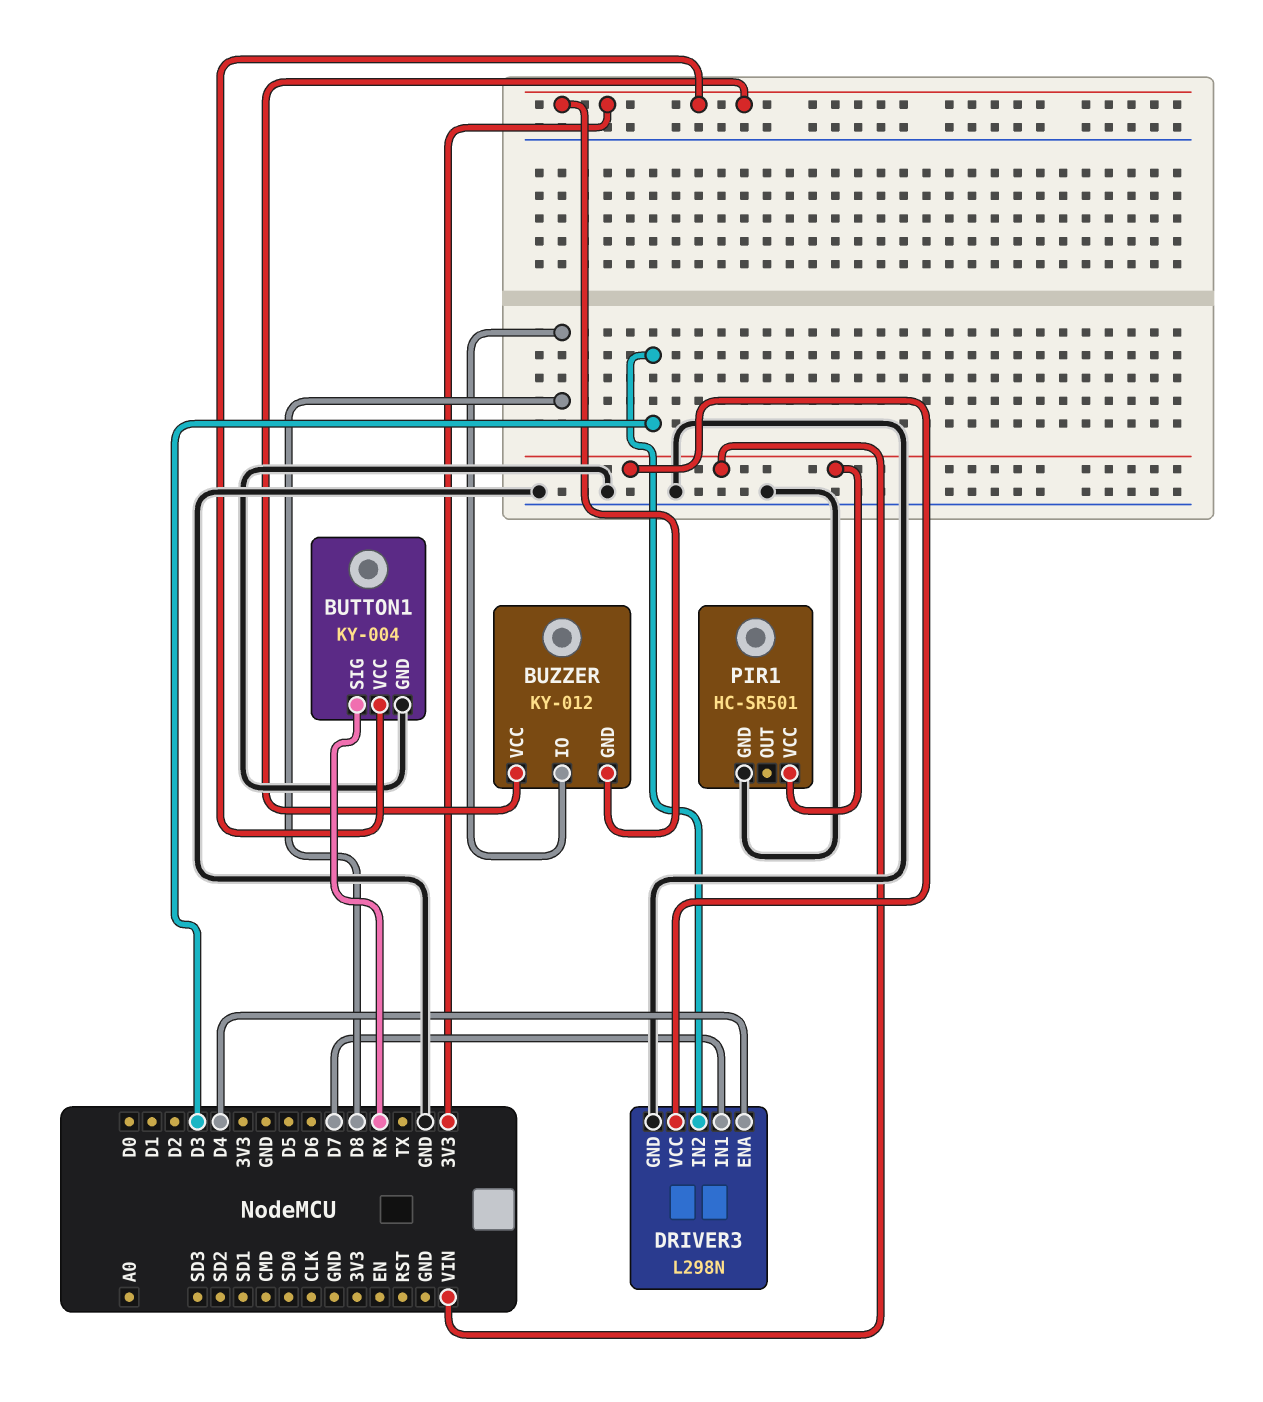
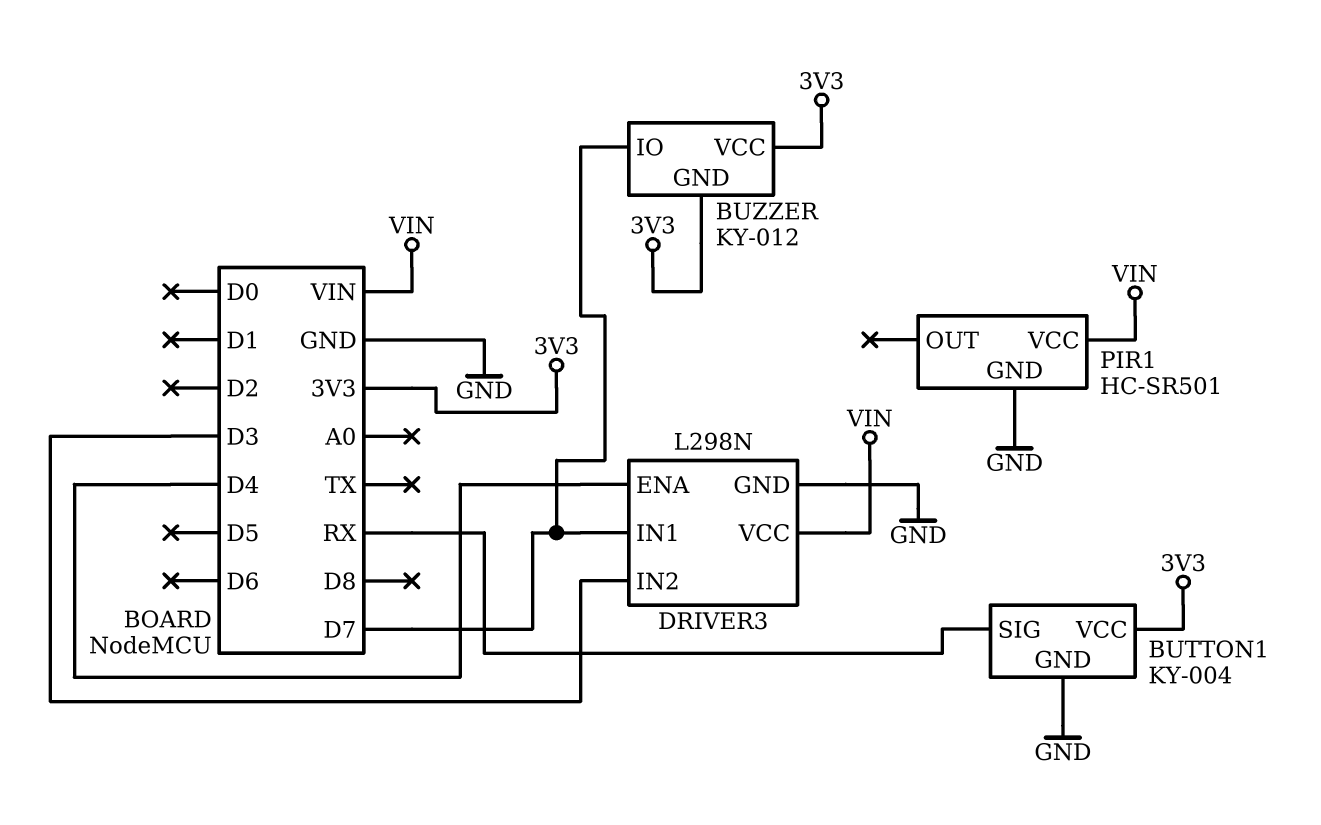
BUZZER pin IO: D8 -> D7

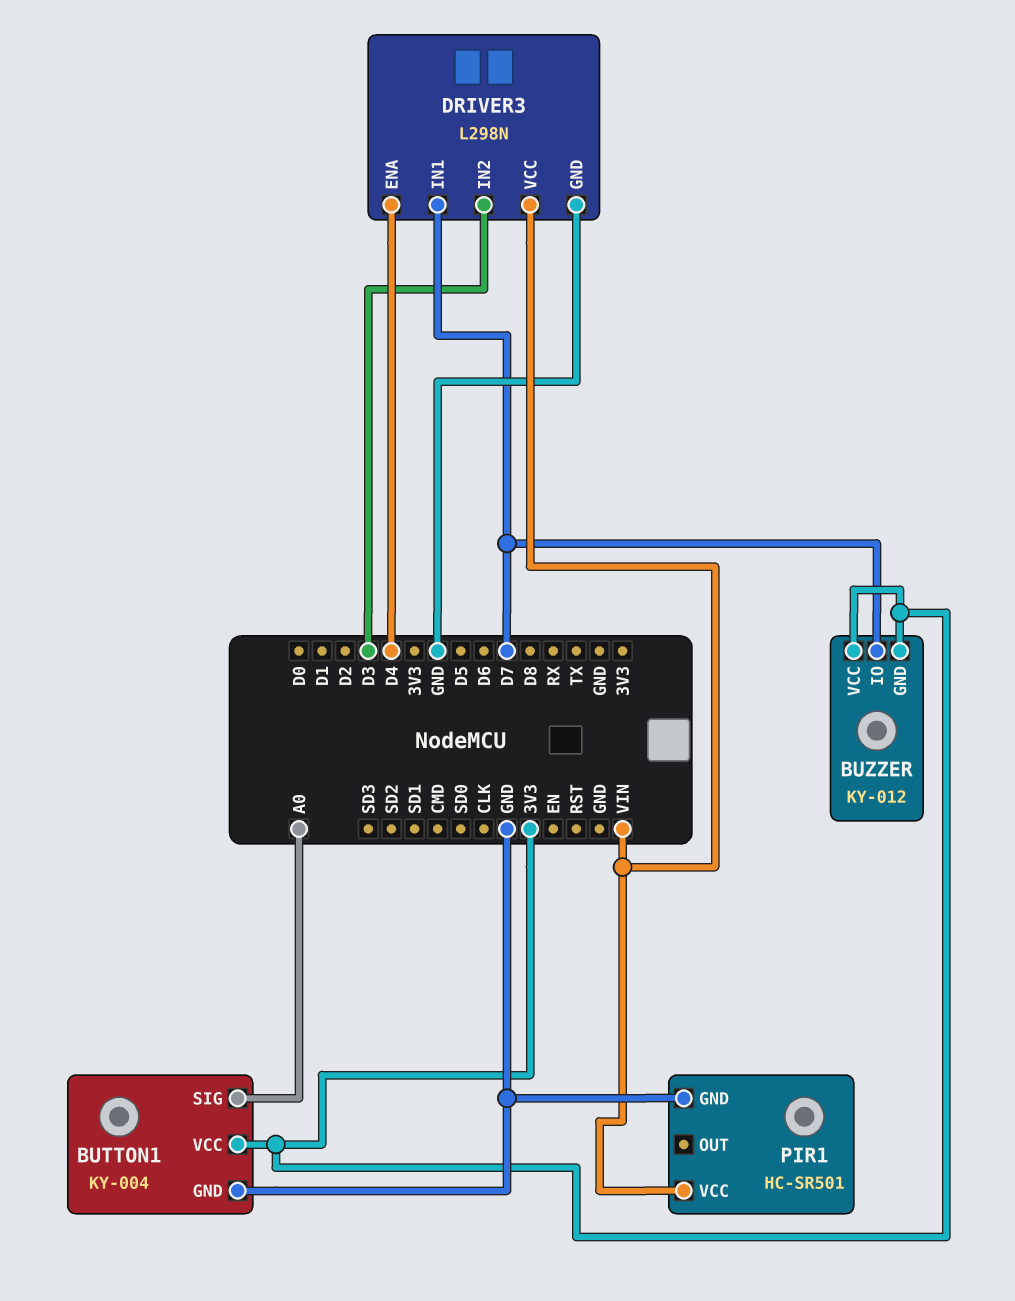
BUTTON1 pin SIG: RX -> A0

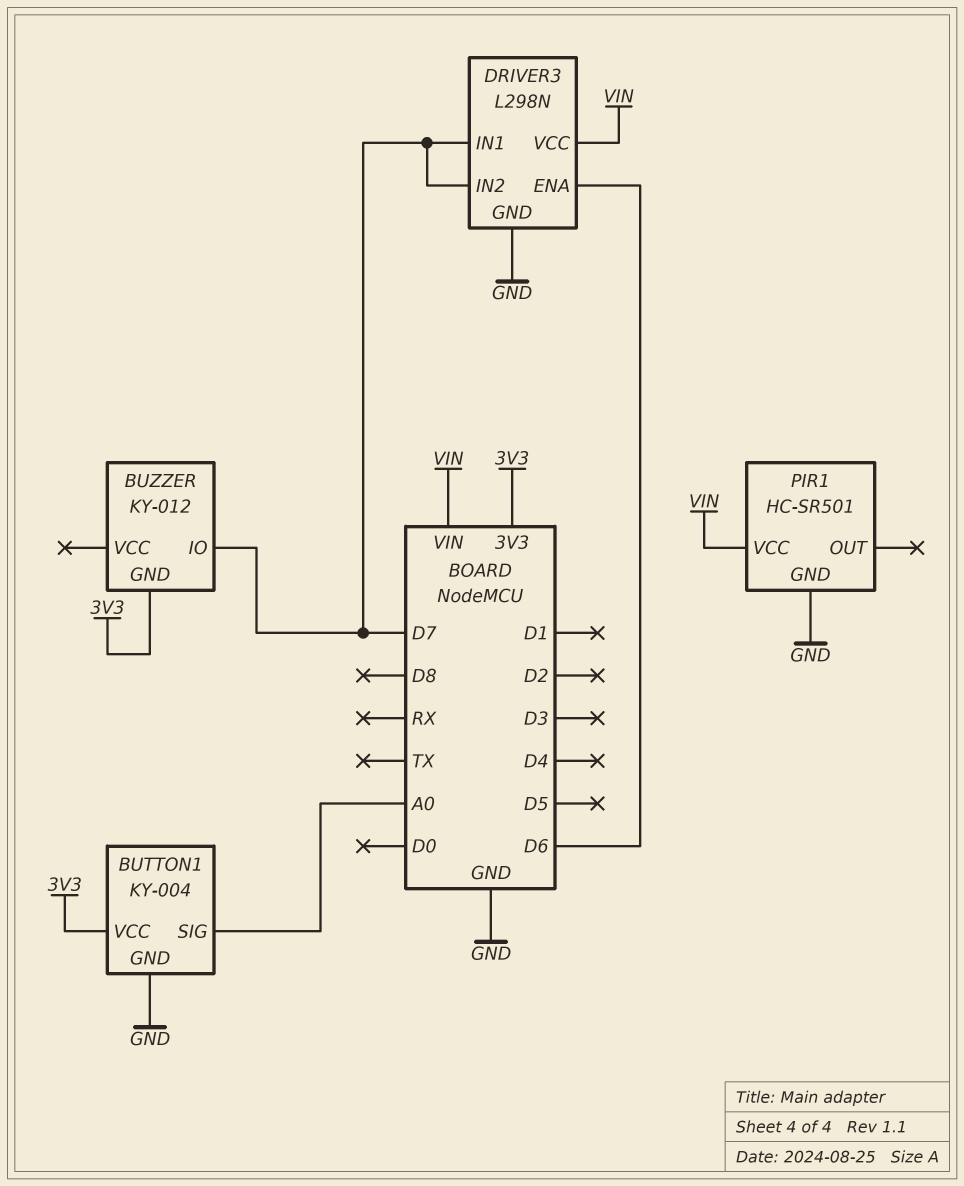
BUZZER pin VCC: 3V3 -> none
DRIVER3 pin ENA: D4 -> D6
DRIVER3 pin IN2: D3 -> D7

